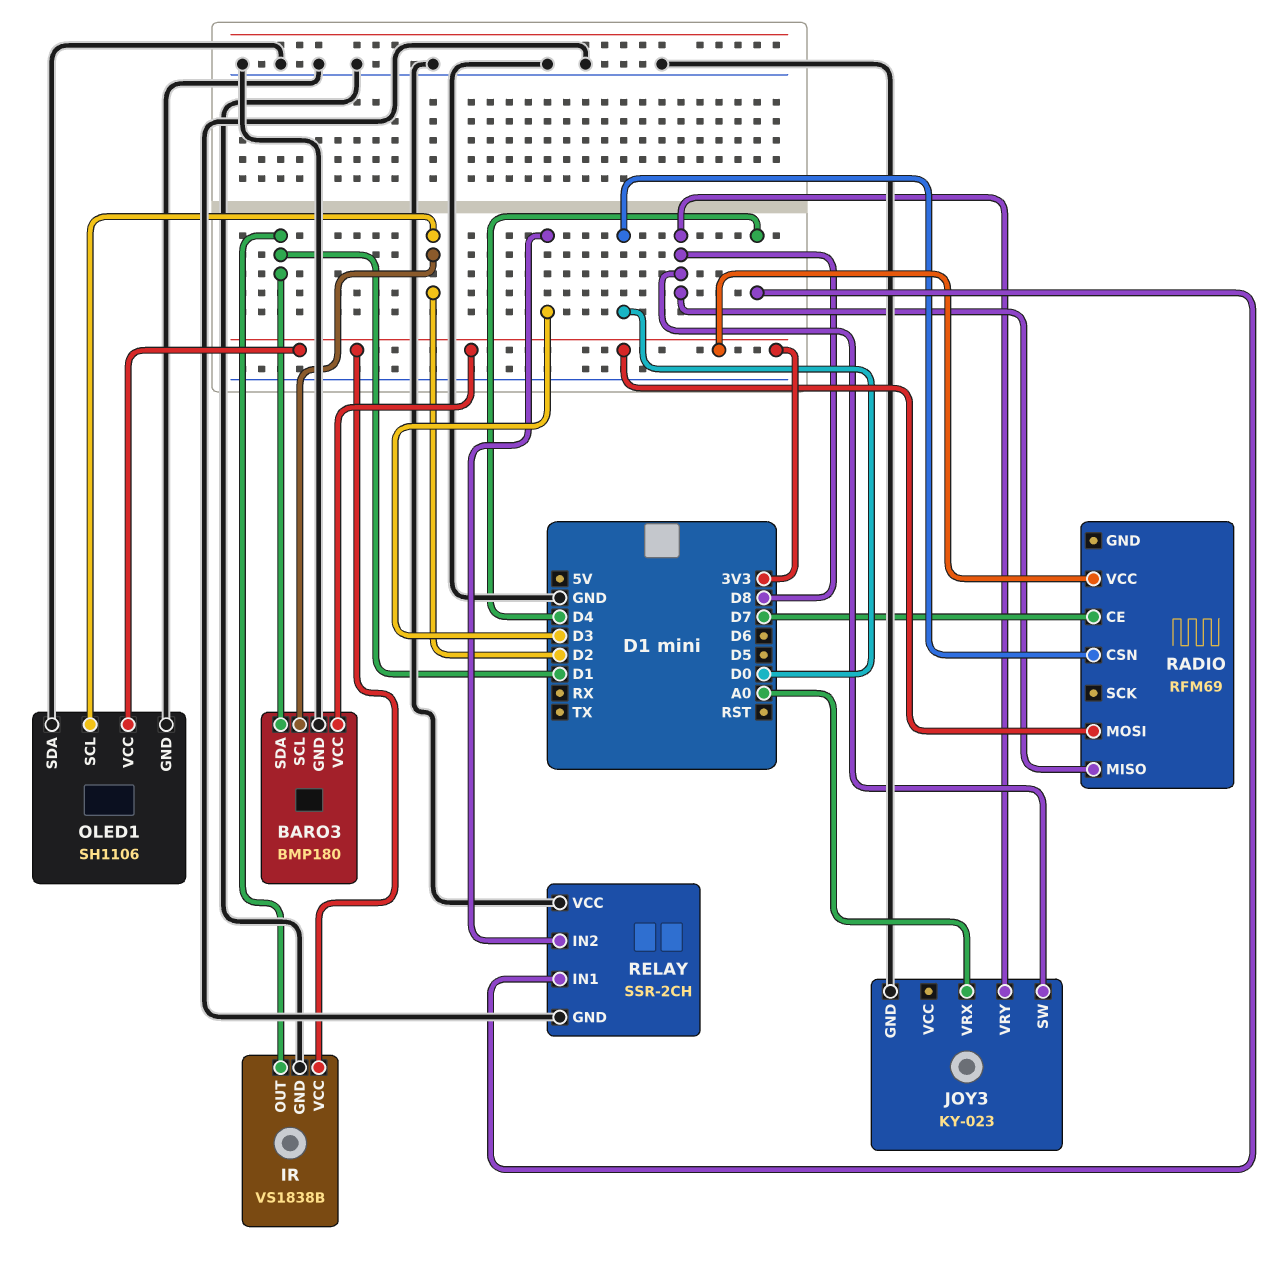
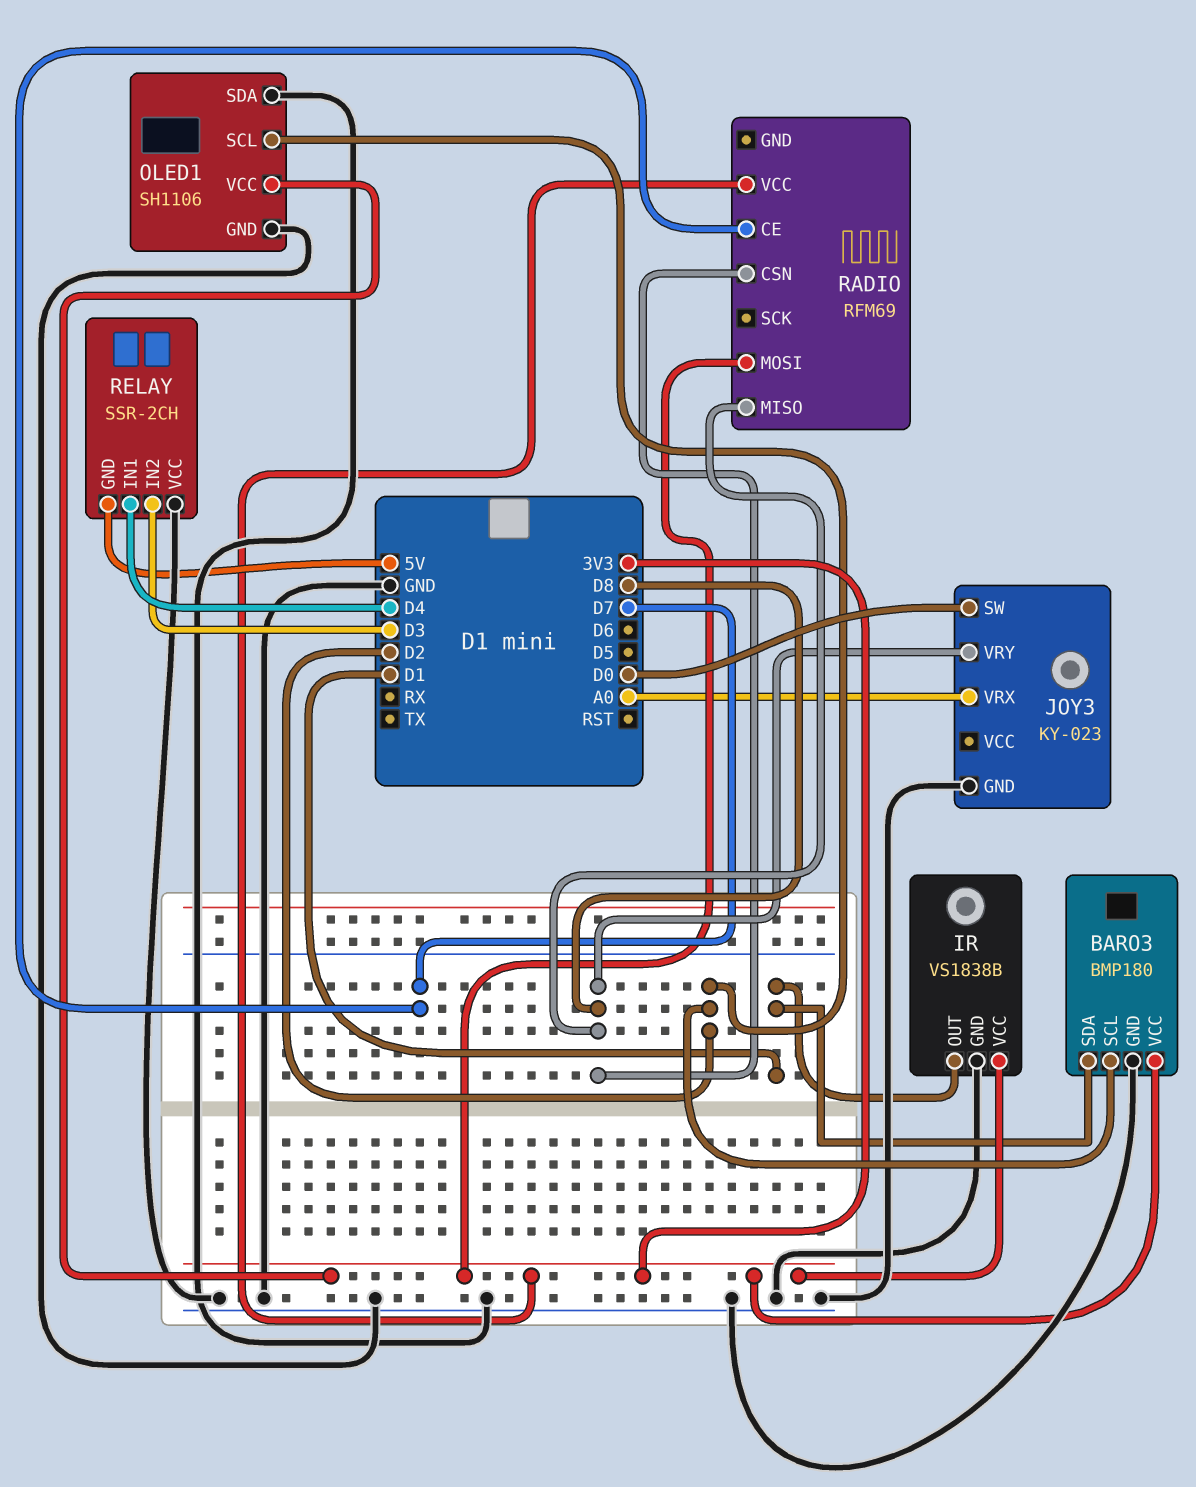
JOY3 pin SW: D8 -> D0
RADIO pin CSN: D0 -> D8
RELAY pin GND: GND -> 5V

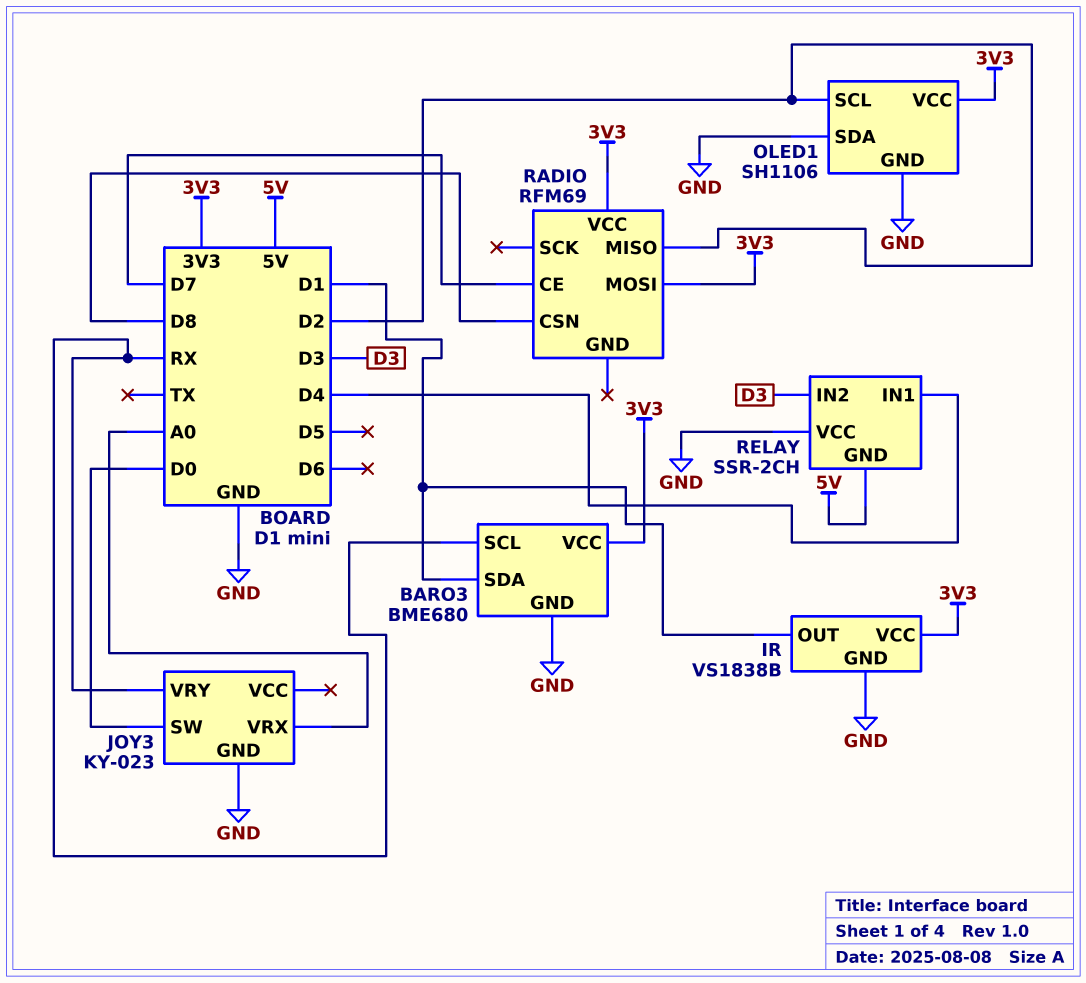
BARO3: BMP180 -> BME680
BARO3 pin SCL: D2 -> RX
JOY3 pin VRY: D8 -> RX
RADIO pin MISO: D8 -> D2

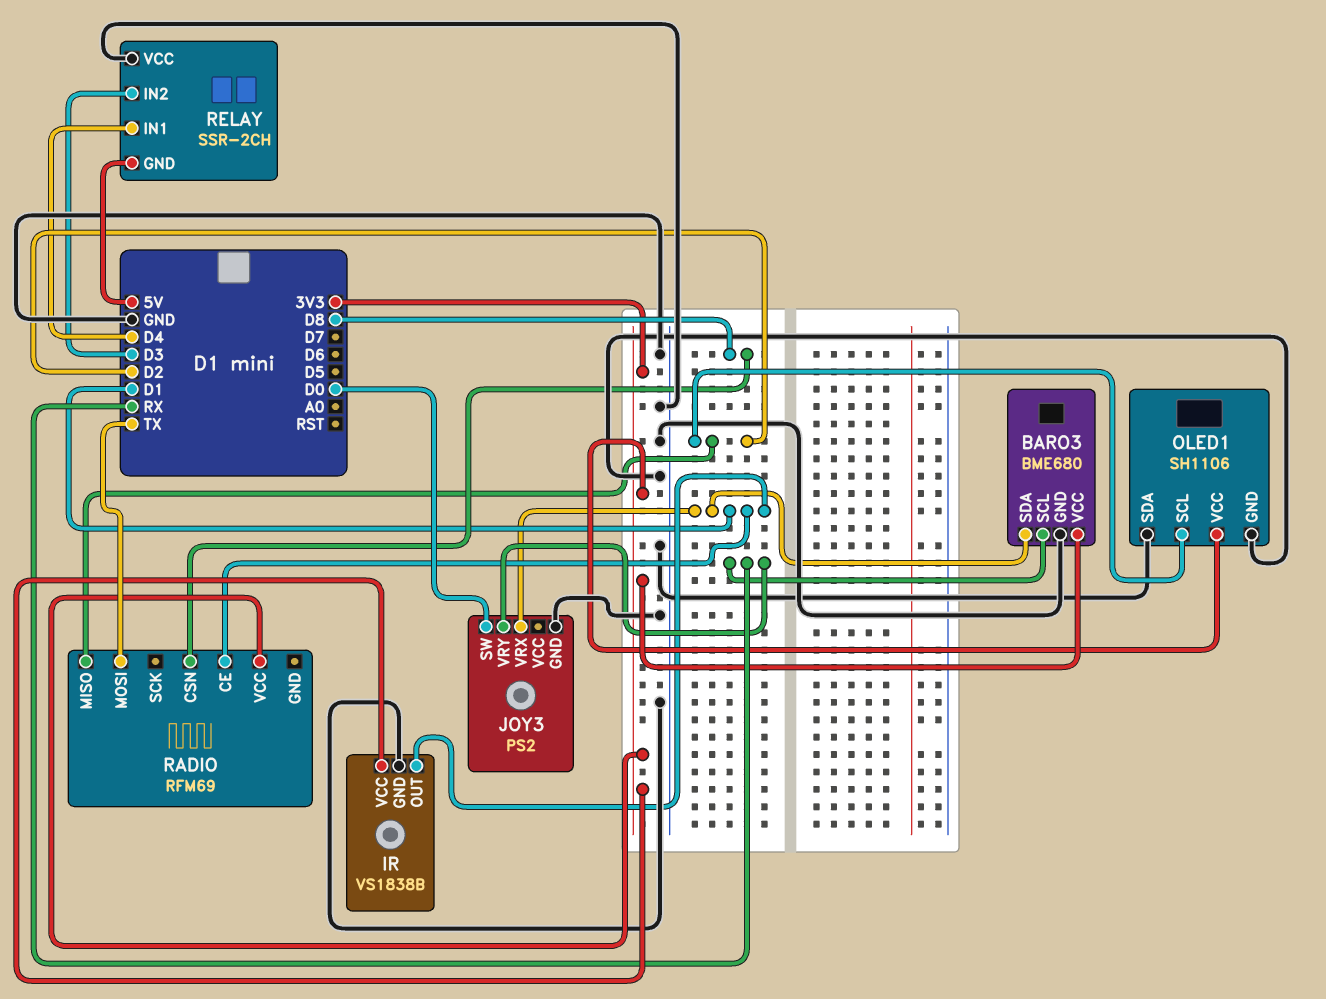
JOY3: KY-023 -> PS2
JOY3 pin VRX: A0 -> D1
RADIO pin CE: D7 -> D1
RADIO pin MOSI: 3V3 -> TX

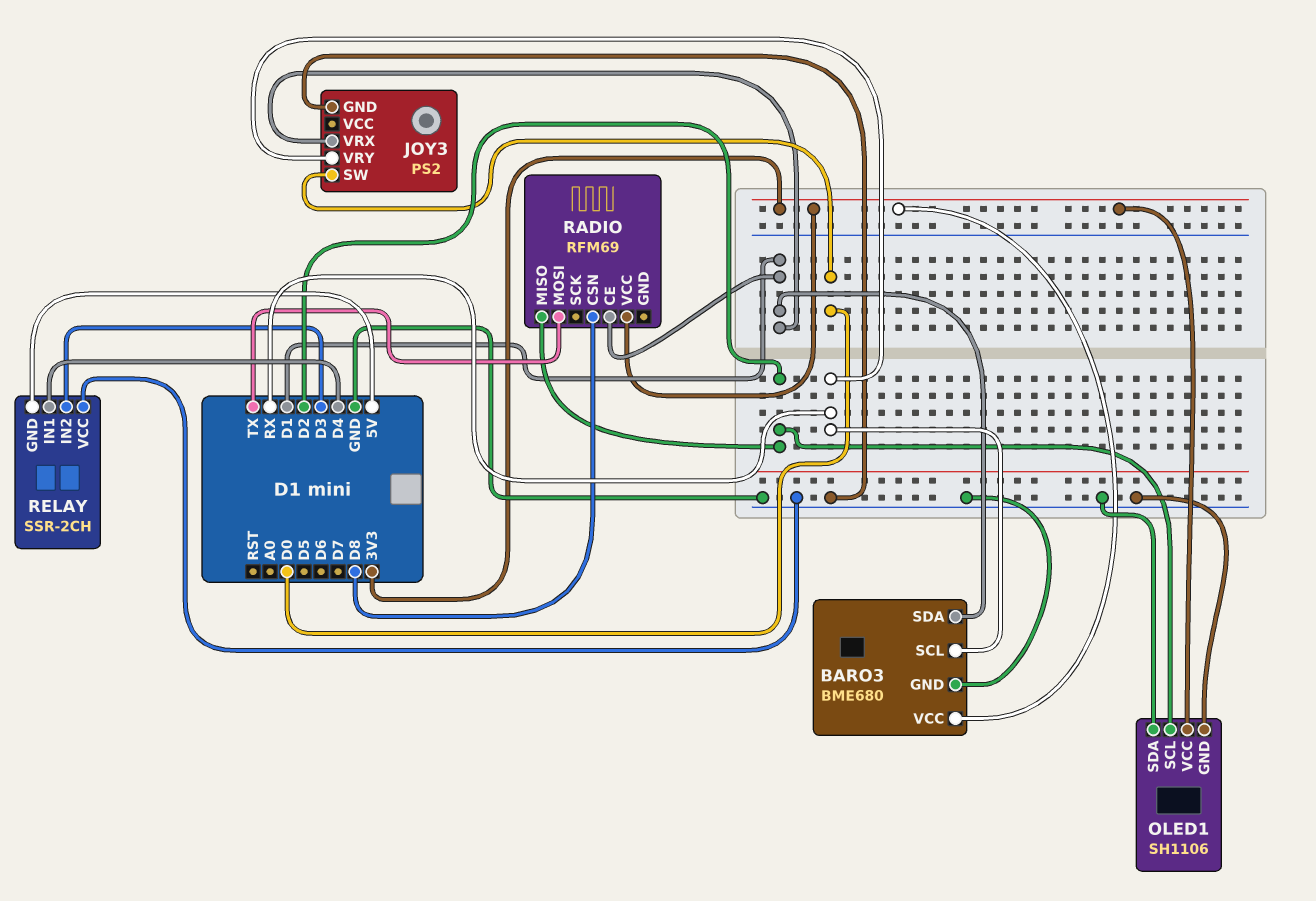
IR: VS1838B -> none
IR pin GND: GND -> none
IR pin OUT: D1 -> none
IR pin VCC: 3V3 -> none

